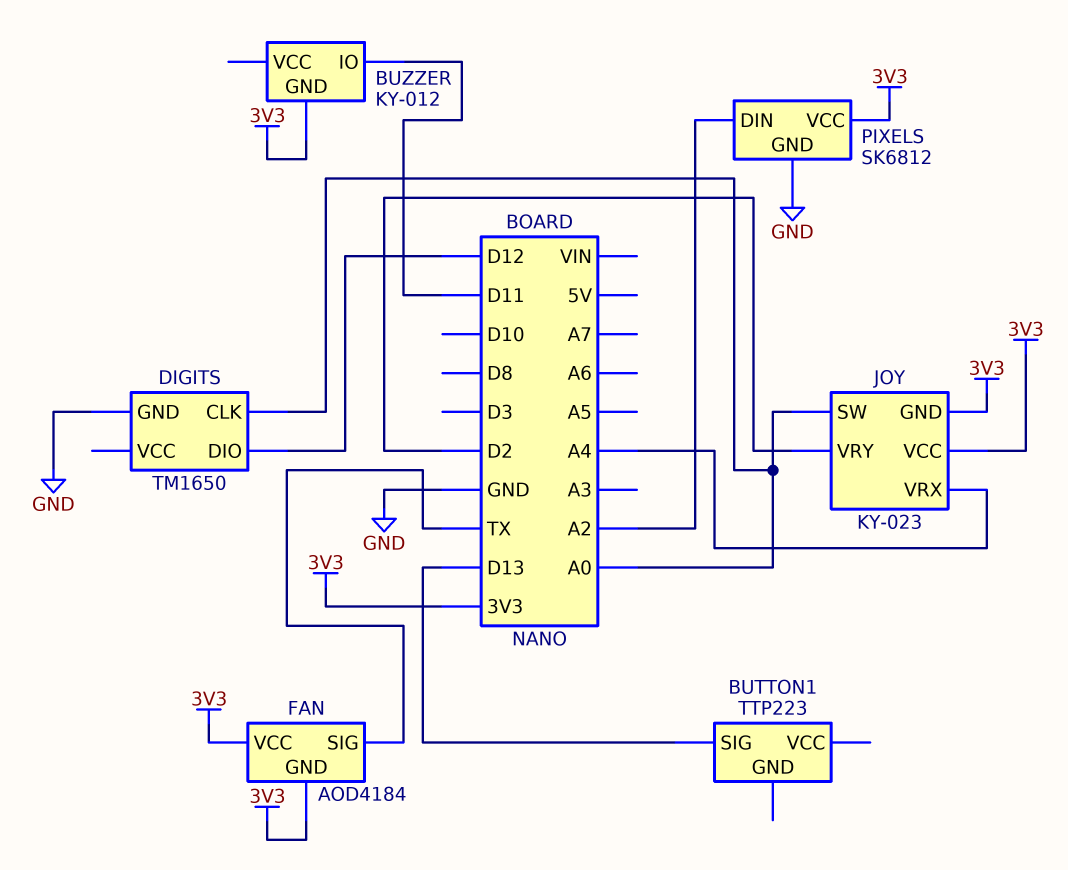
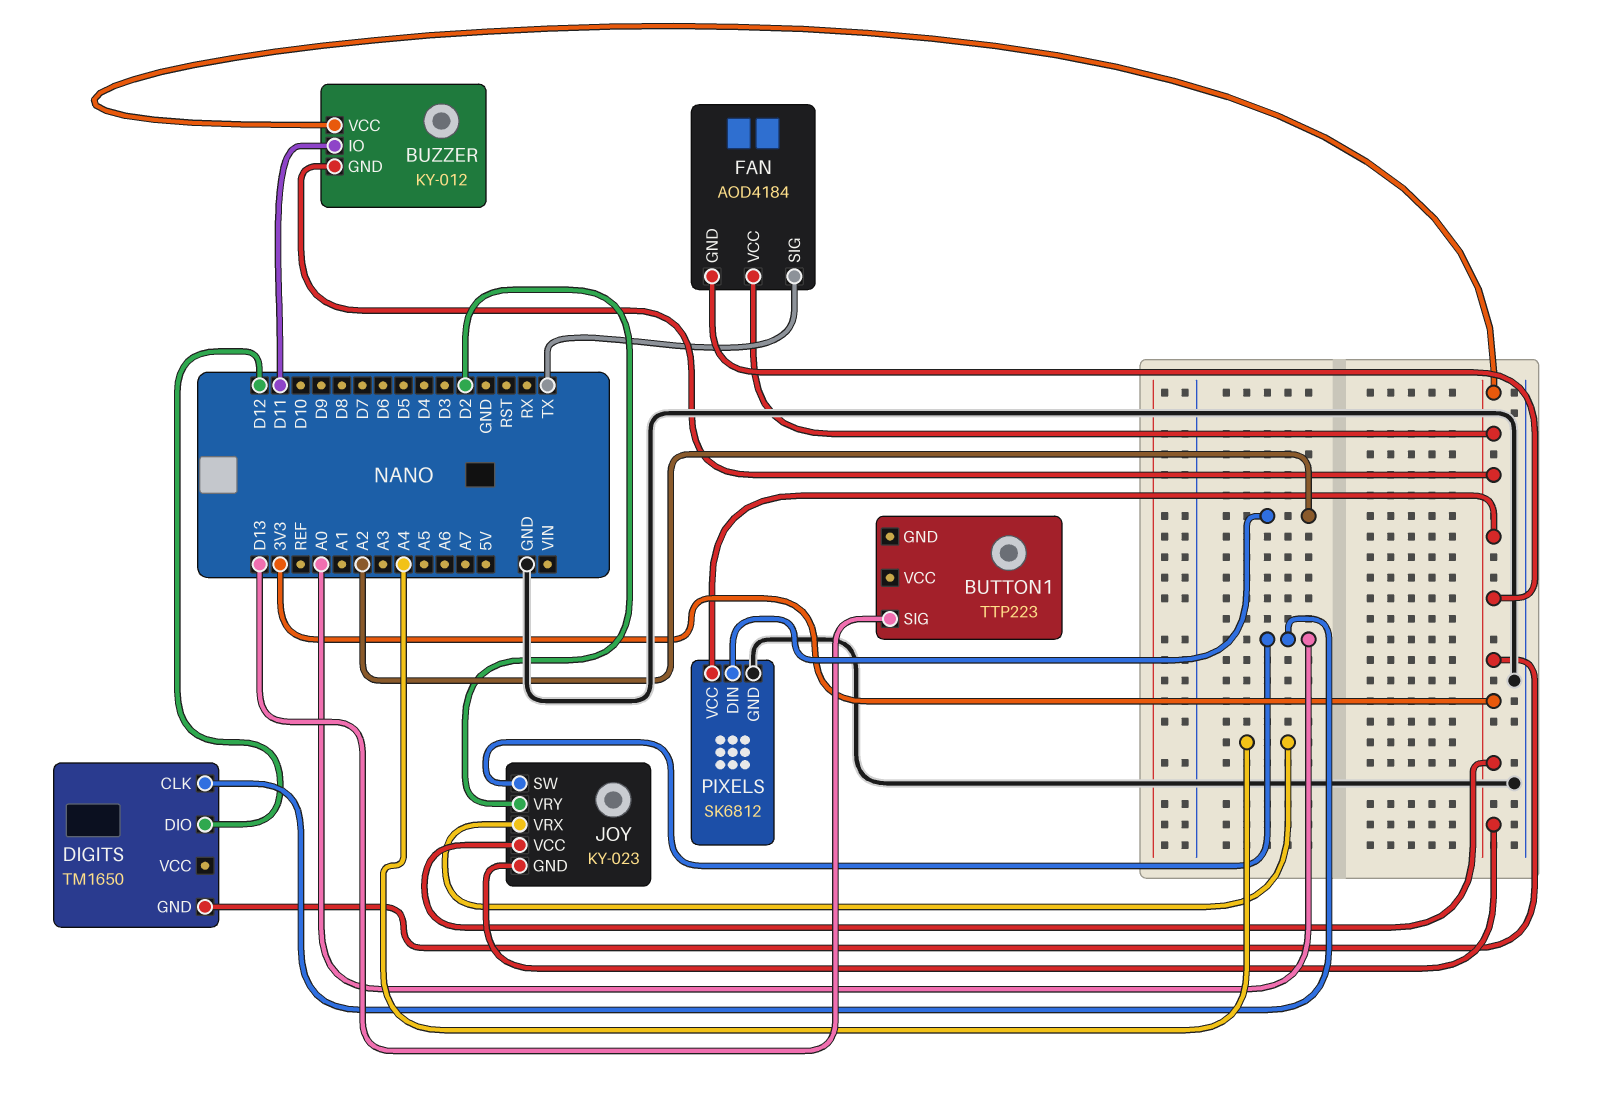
BUZZER pin VCC: none -> 3V3
DIGITS pin GND: GND -> 3V3

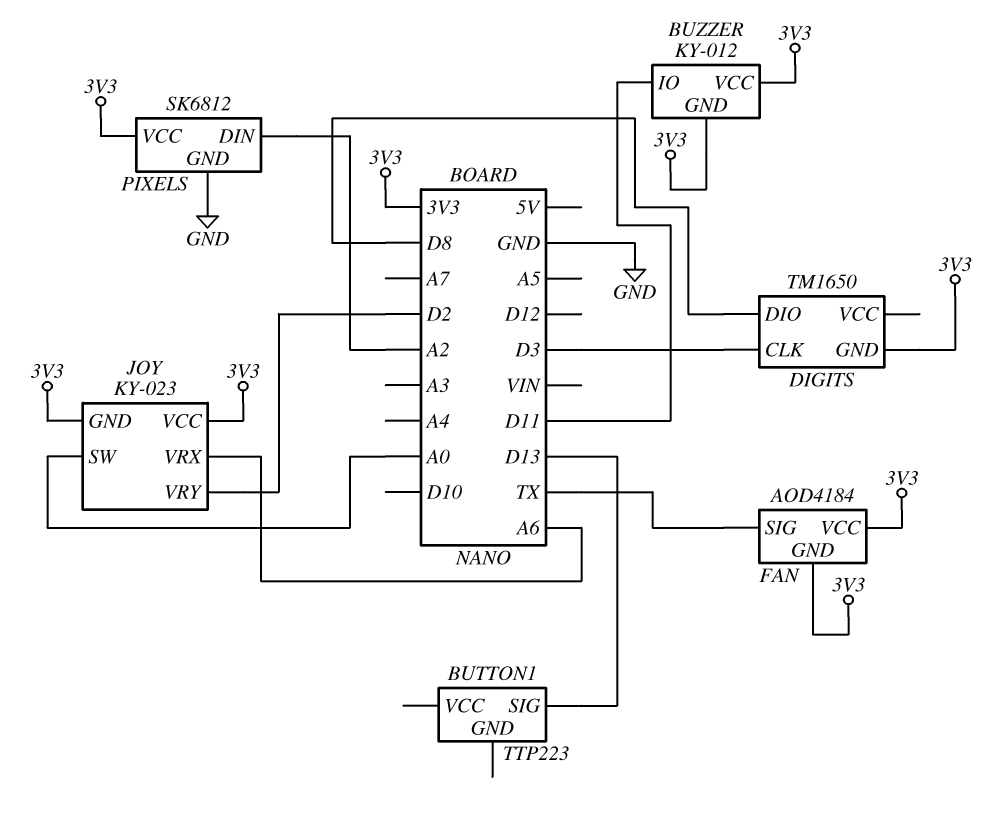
DIGITS pin CLK: A0 -> D3
DIGITS pin DIO: D12 -> D8
JOY pin VRX: A4 -> A6

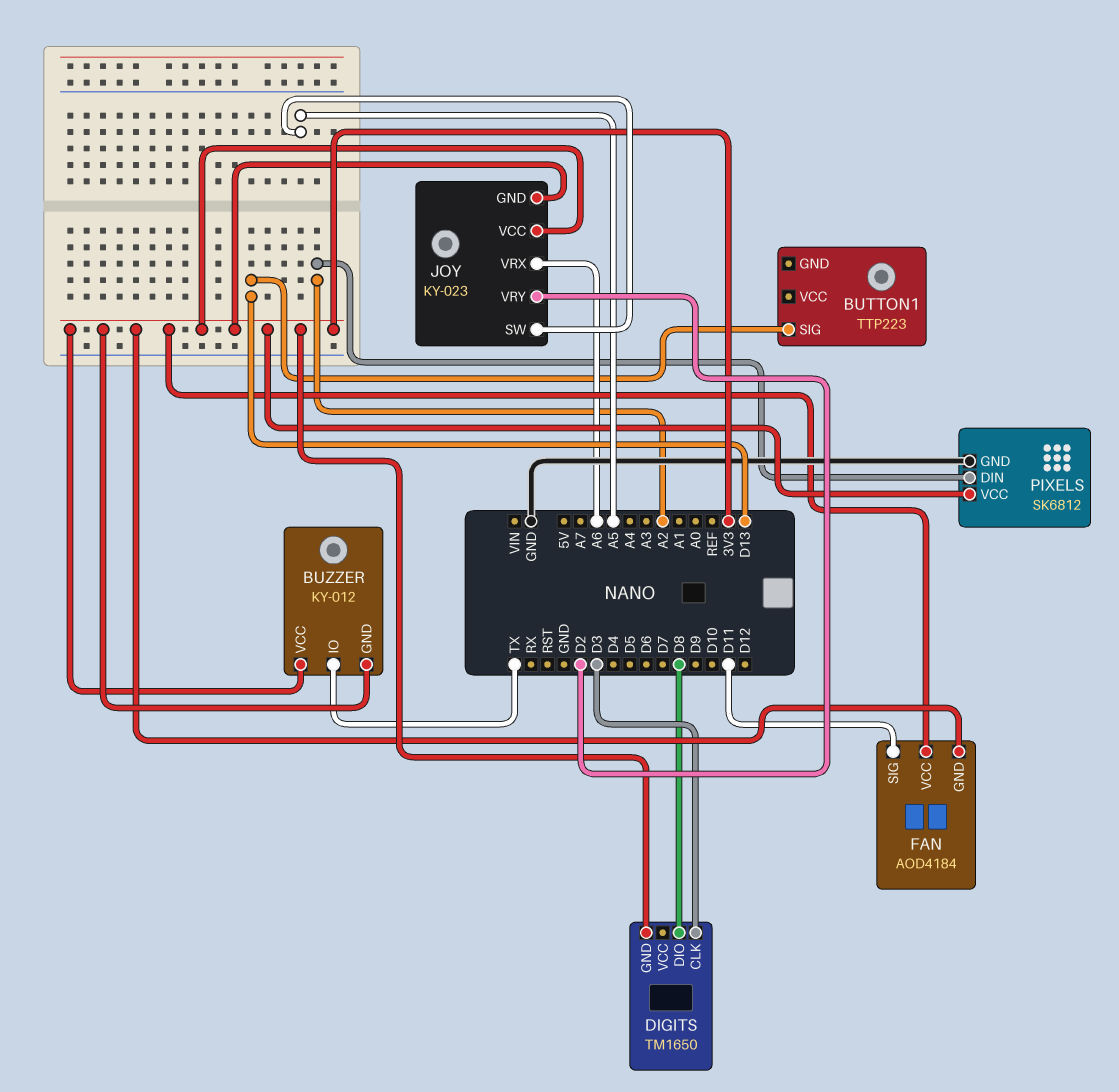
BUZZER pin IO: D11 -> TX
FAN pin SIG: TX -> D11
JOY pin SW: A0 -> A5

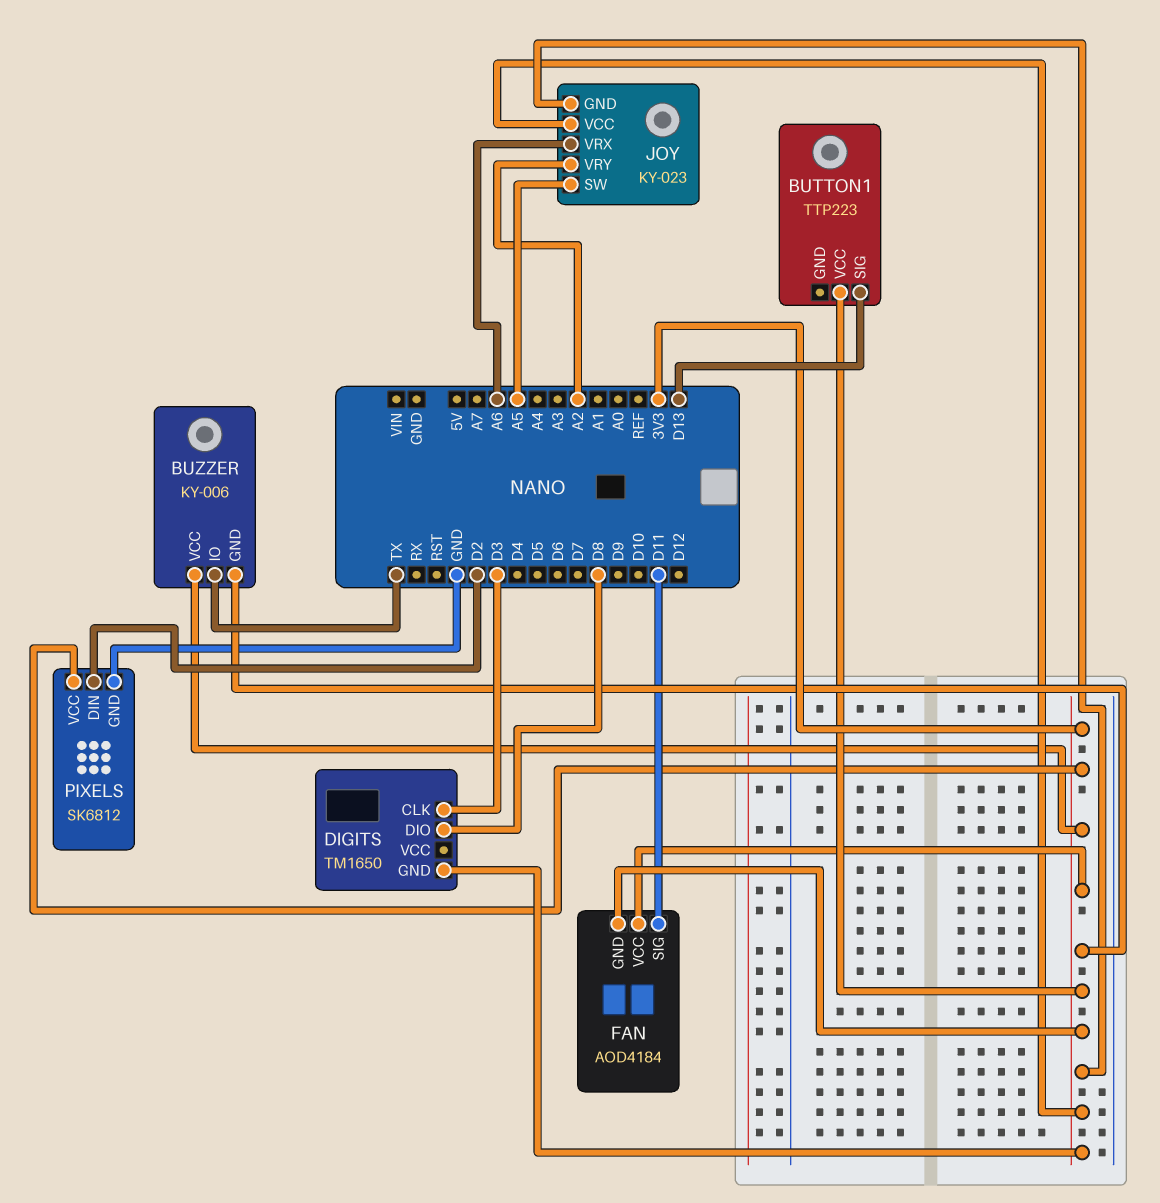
BUTTON1 pin VCC: none -> 3V3
BUZZER: KY-012 -> KY-006
JOY pin VRY: D2 -> A2
PIXELS pin DIN: A2 -> D2

